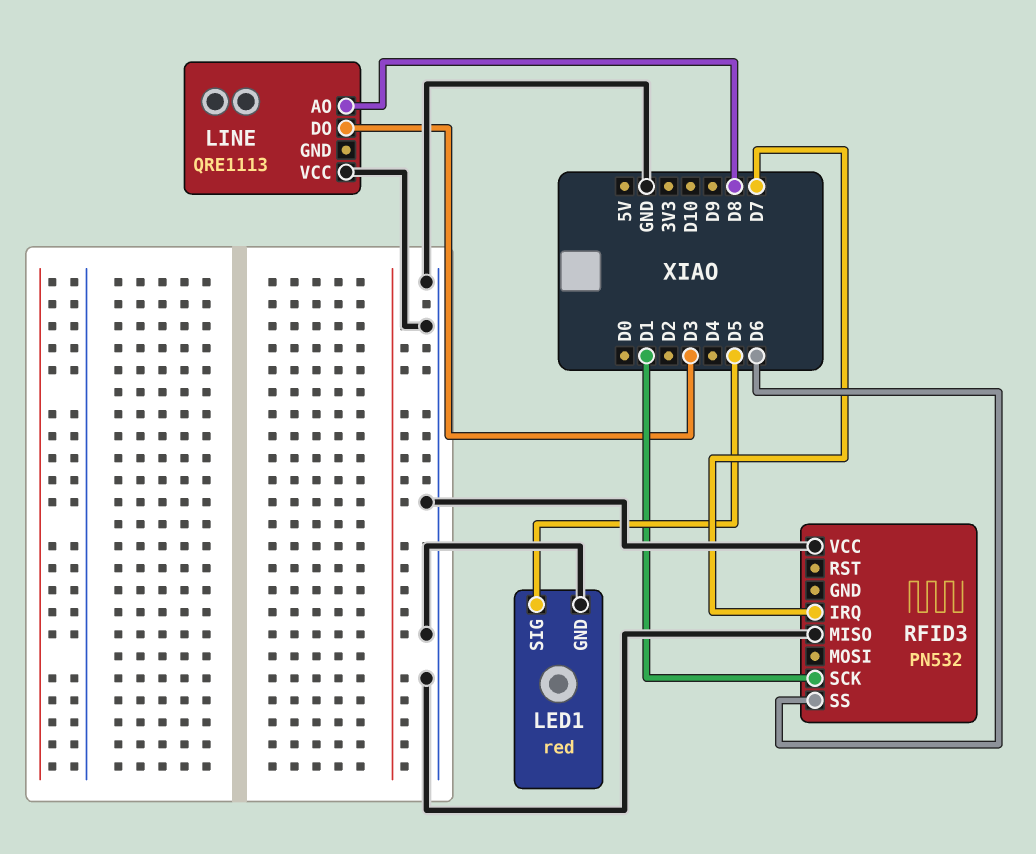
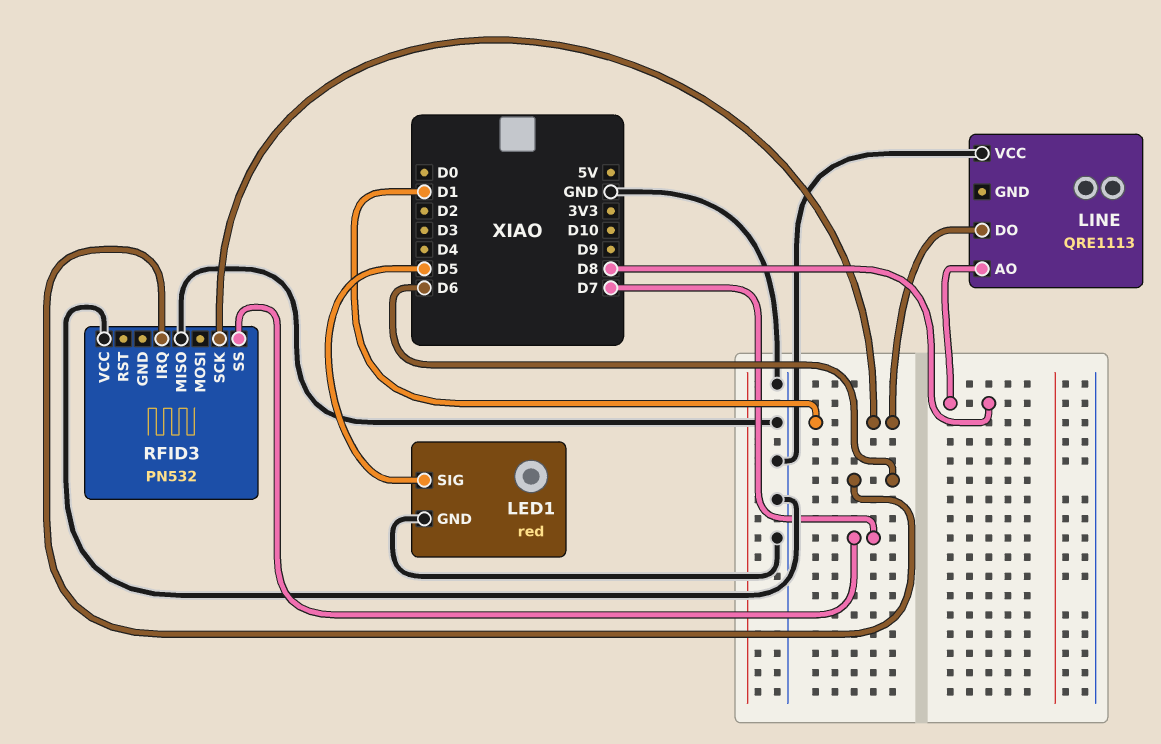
LINE pin DO: D3 -> D1
RFID3 pin IRQ: D7 -> D6
RFID3 pin SS: D6 -> D7

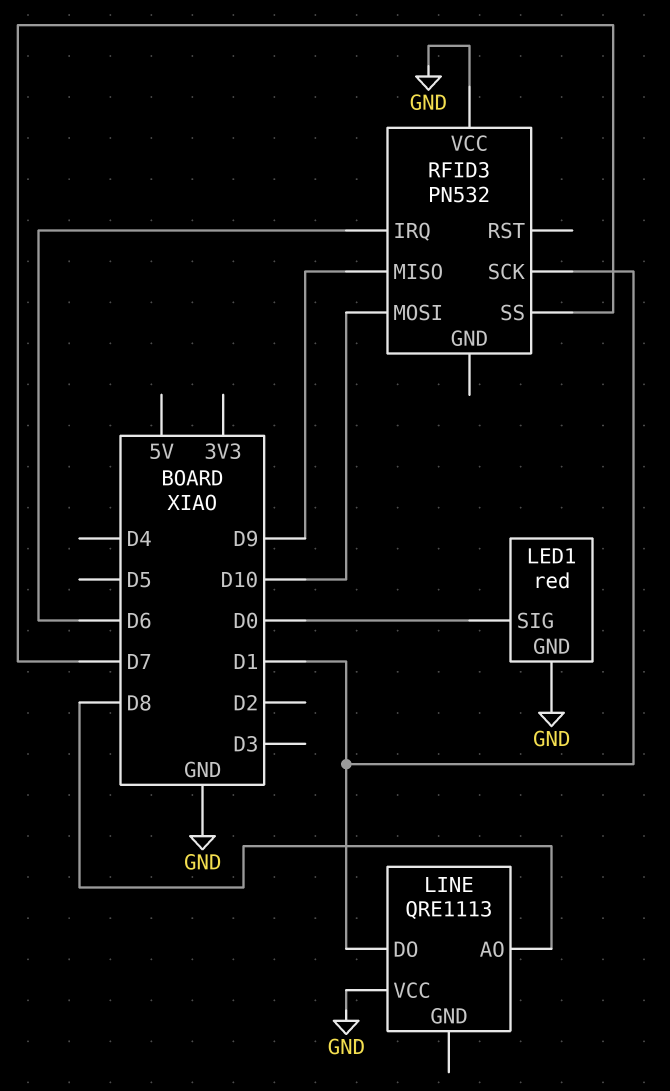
LED1 pin SIG: D5 -> D0
RFID3 pin MISO: GND -> D9
RFID3 pin MOSI: none -> D10

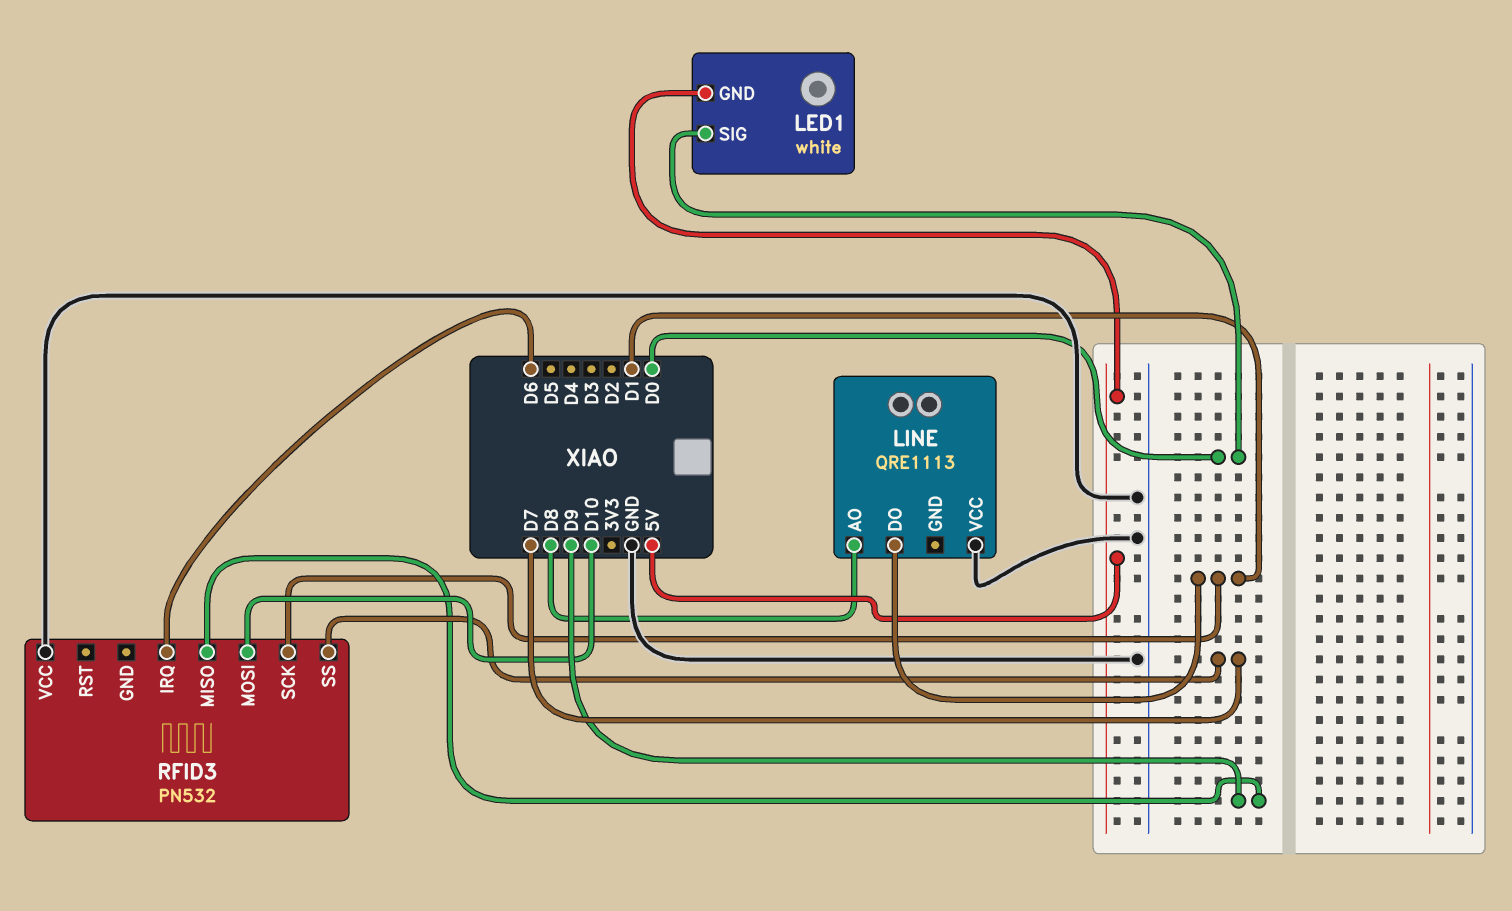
LED1: red -> white
LED1 pin GND: GND -> 5V

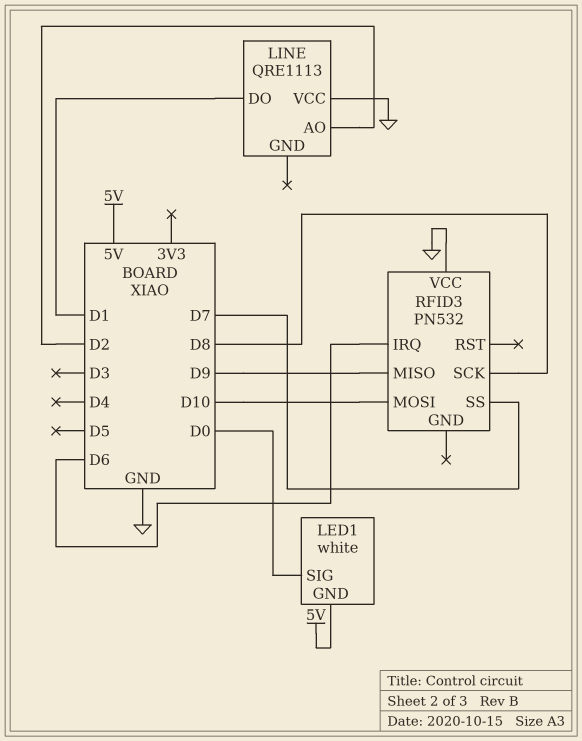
LINE pin AO: D8 -> D2
RFID3 pin SCK: D1 -> D8

